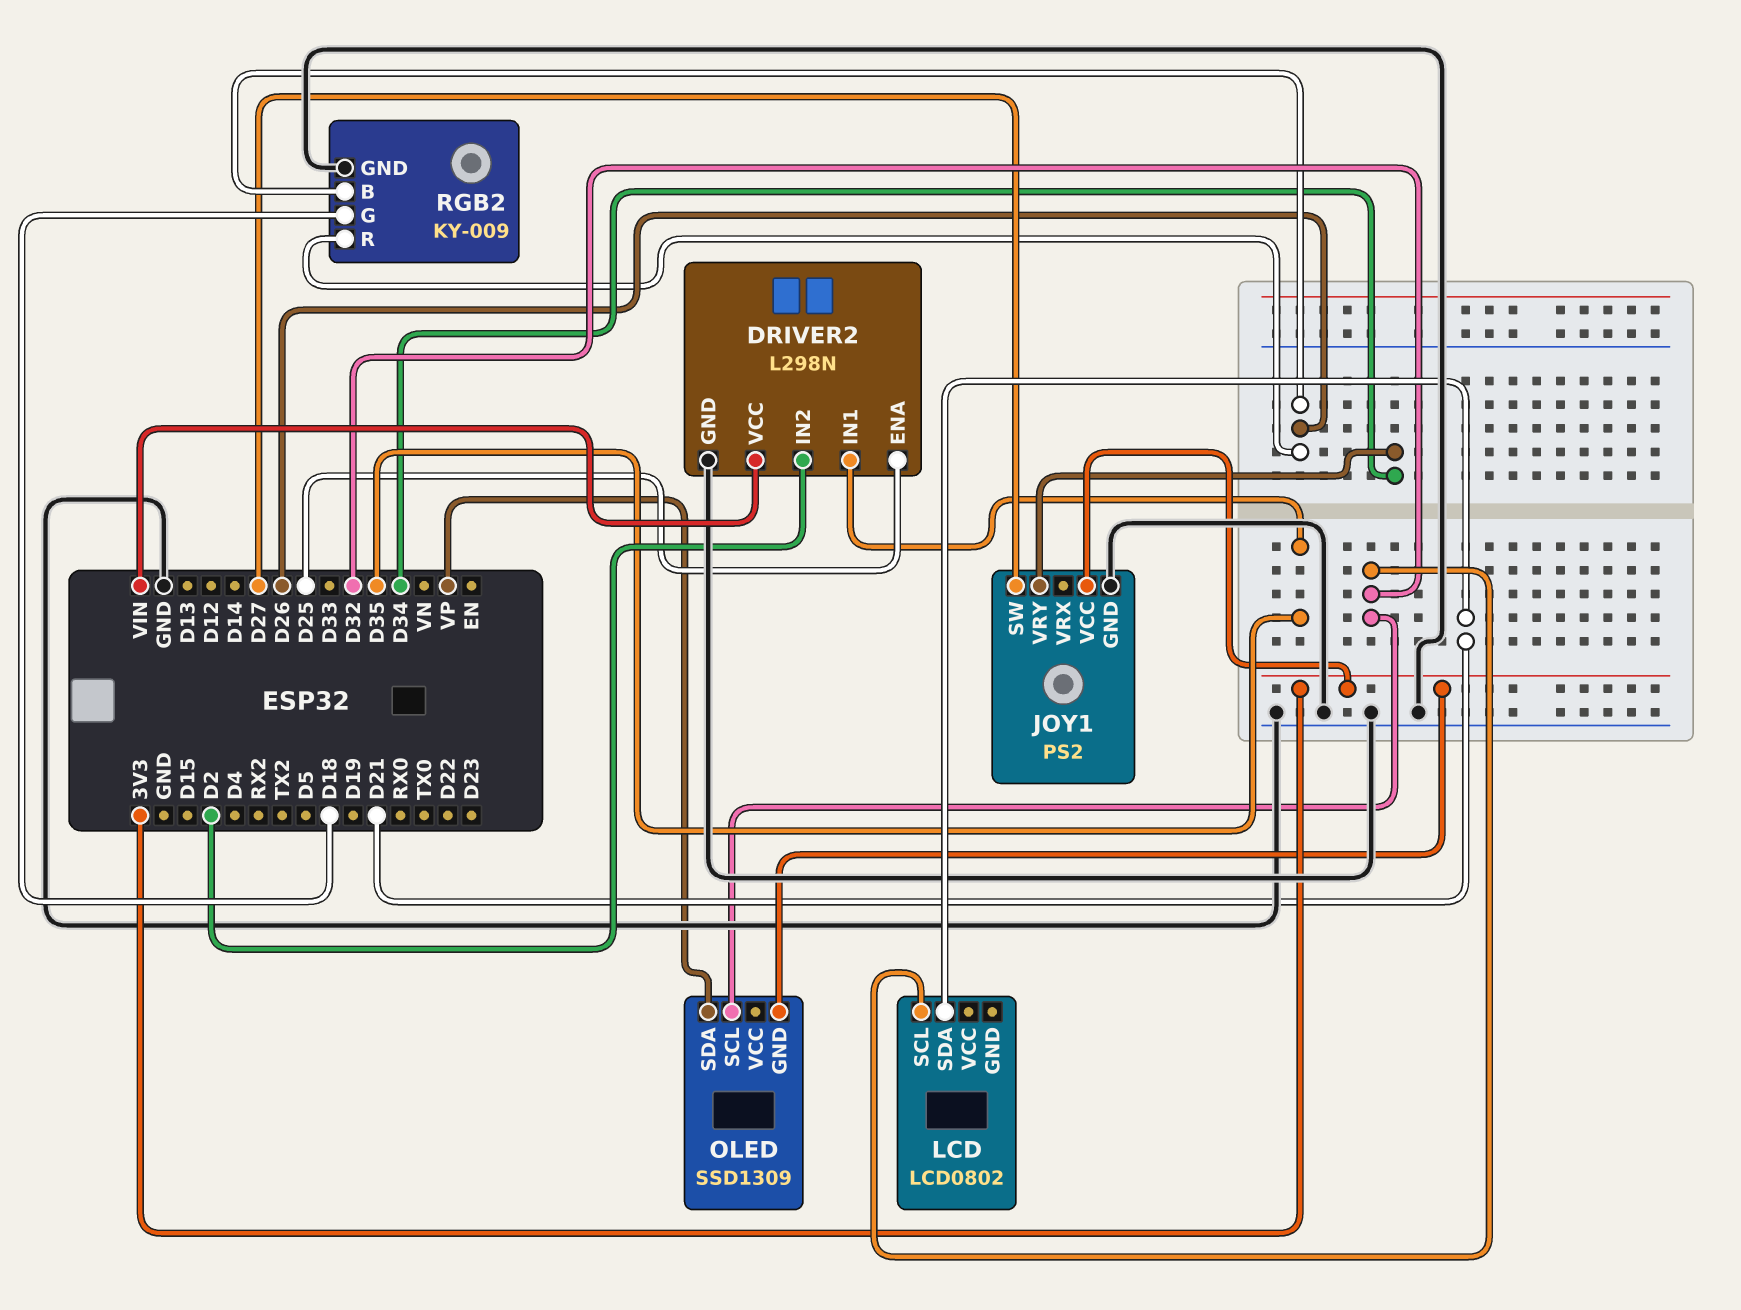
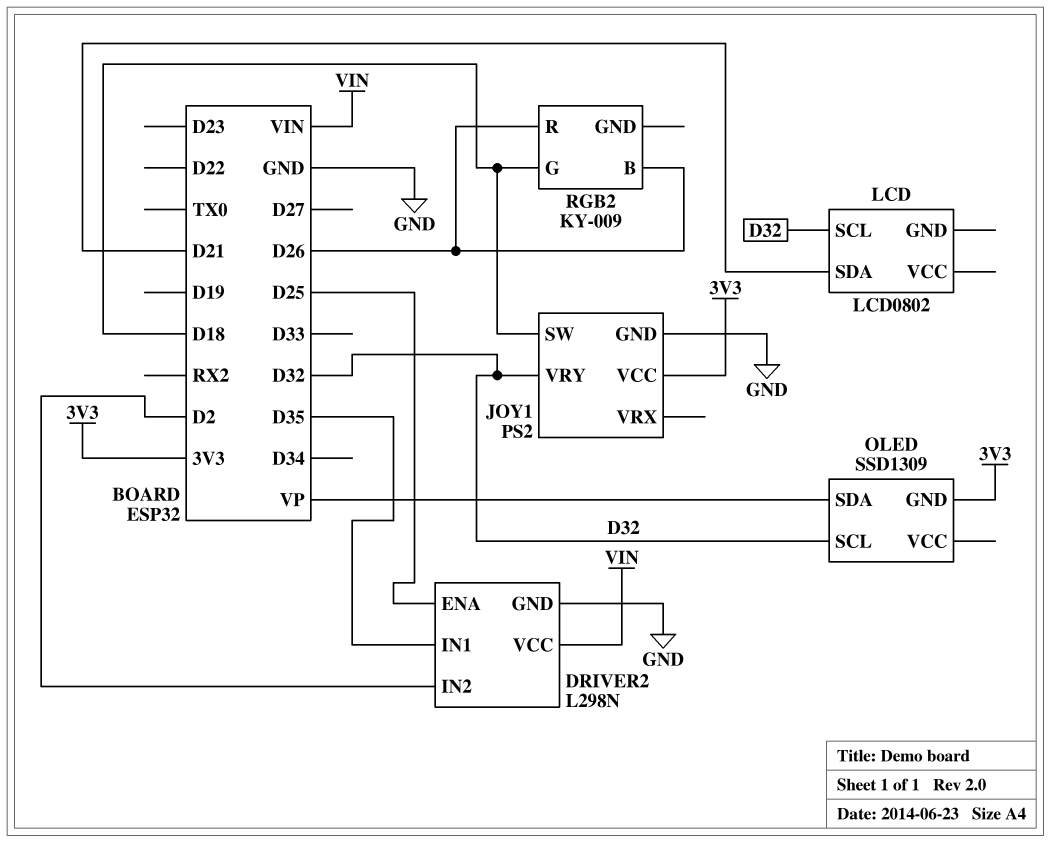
JOY1 pin SW: D27 -> D18
JOY1 pin VRY: D34 -> D32
RGB2 pin GND: GND -> none

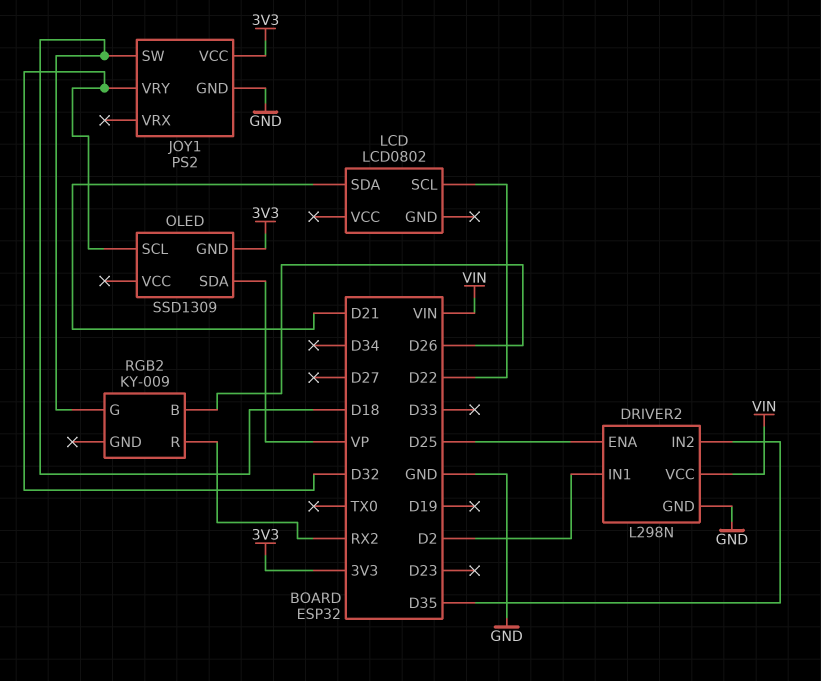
DRIVER2 pin IN1: D35 -> D2
DRIVER2 pin IN2: D2 -> D35
LCD pin SCL: D32 -> D22
RGB2 pin R: D26 -> RX2

